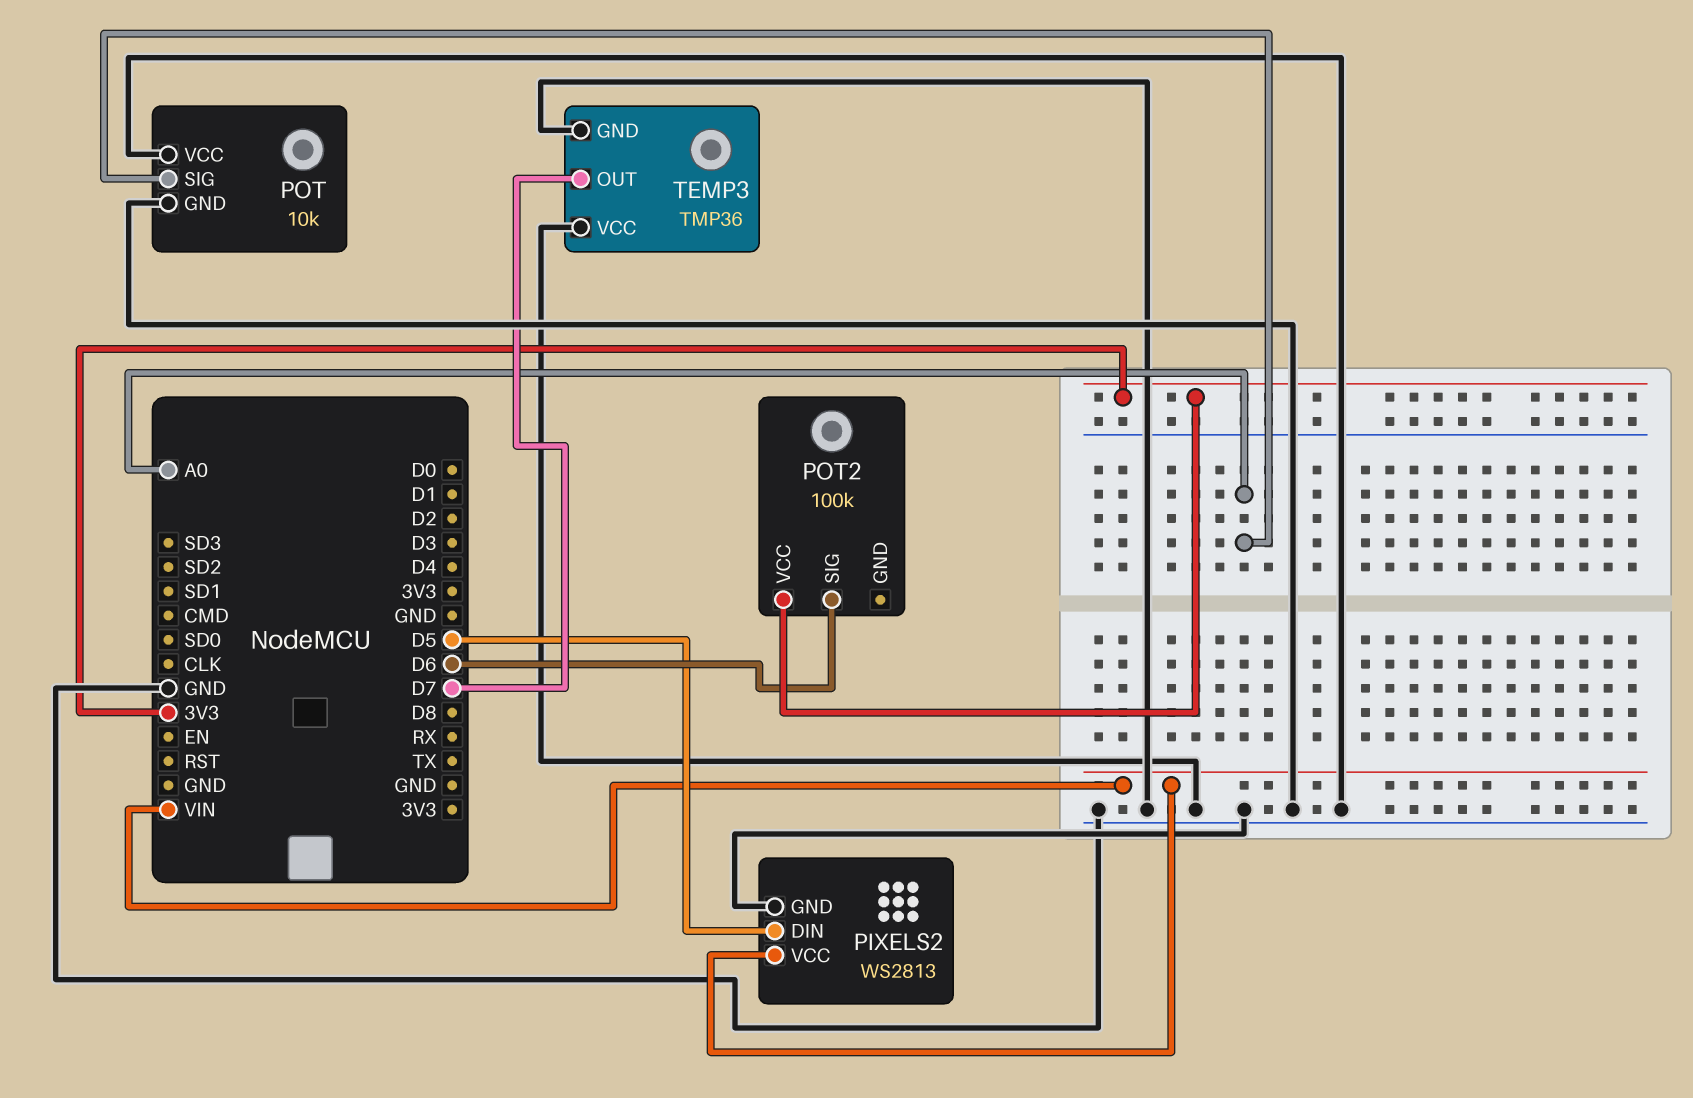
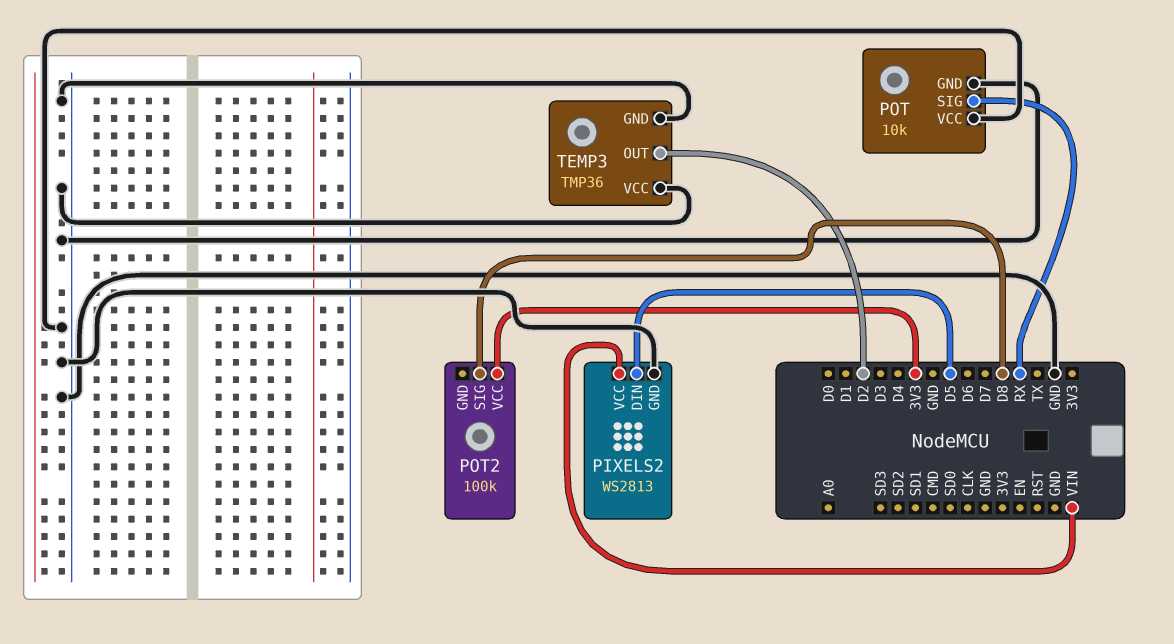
POT pin SIG: A0 -> RX
POT2 pin SIG: D6 -> D8
TEMP3 pin OUT: D7 -> D2

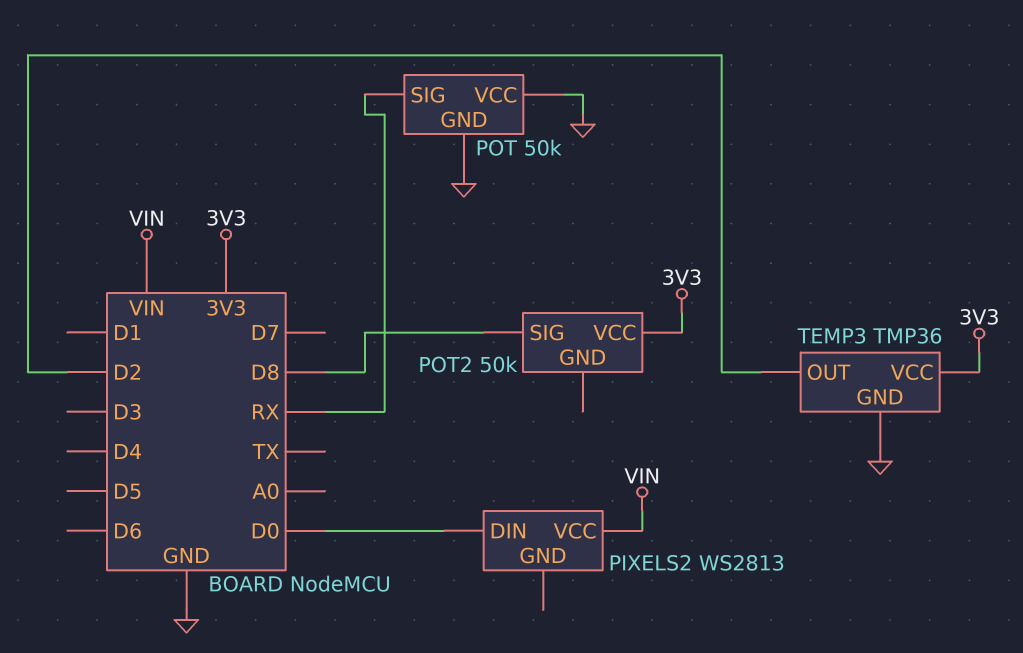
PIXELS2 pin DIN: D5 -> D0
PIXELS2 pin GND: GND -> none
POT: 10k -> 50k
POT2: 100k -> 50k
TEMP3 pin VCC: GND -> 3V3

